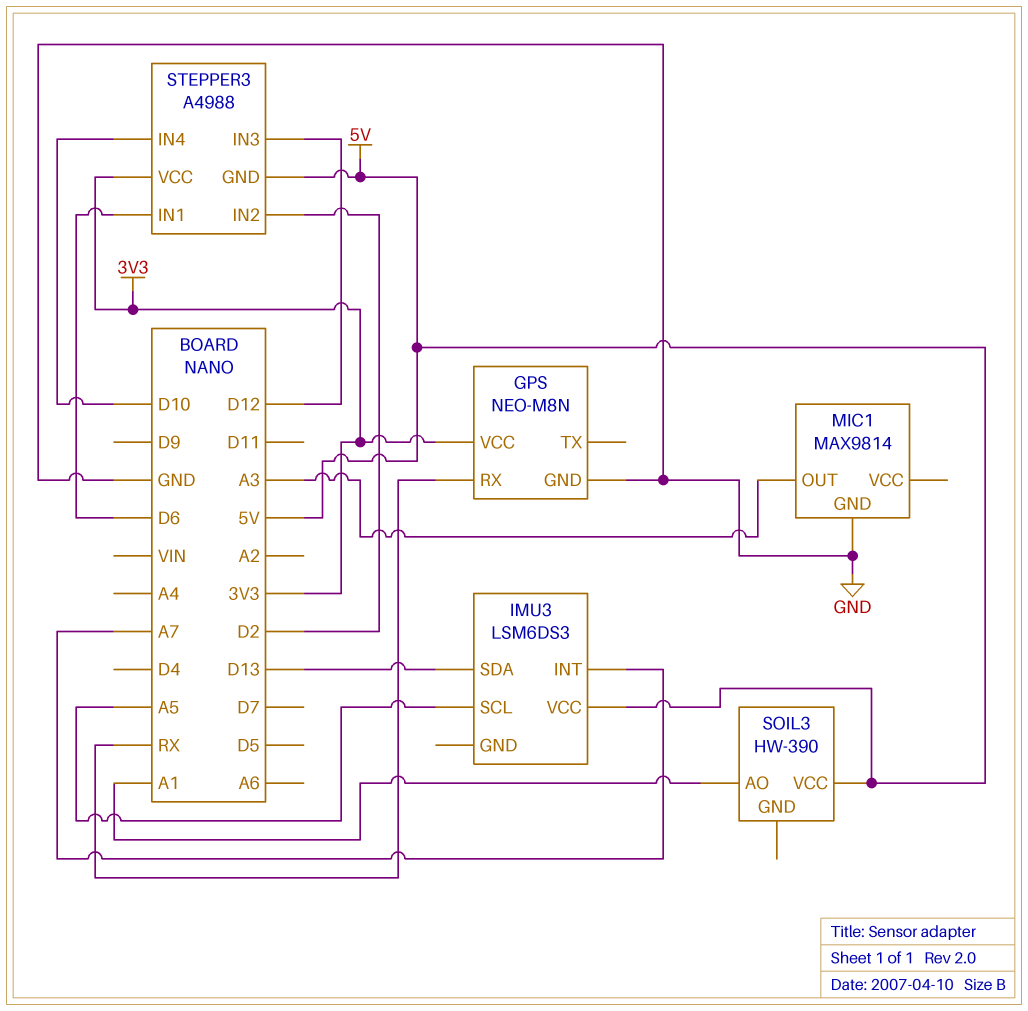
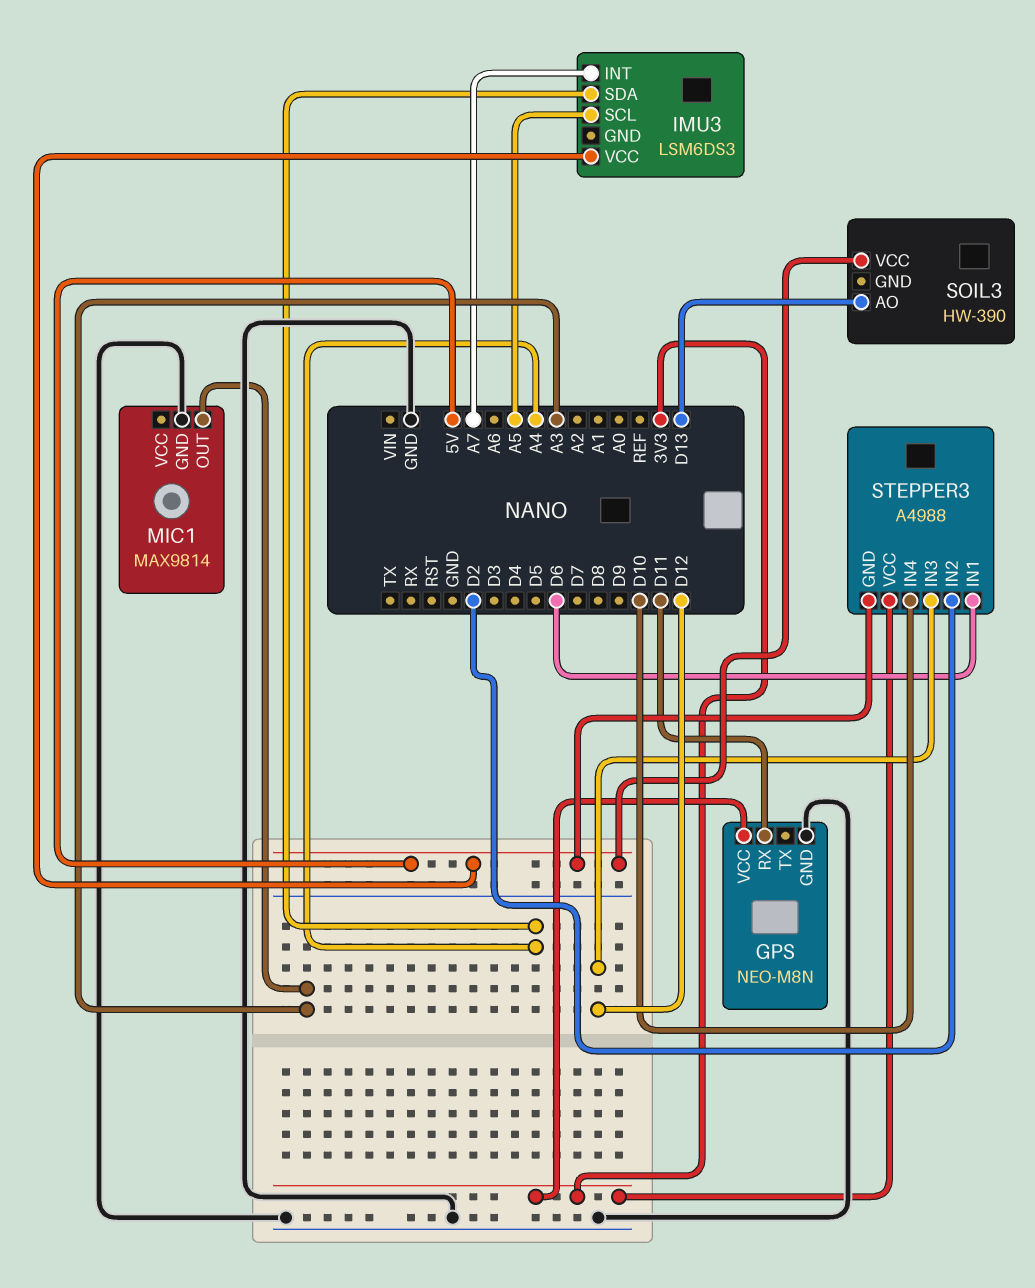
GPS pin RX: RX -> D11
IMU3 pin SDA: D13 -> A4
SOIL3 pin AO: A1 -> D13

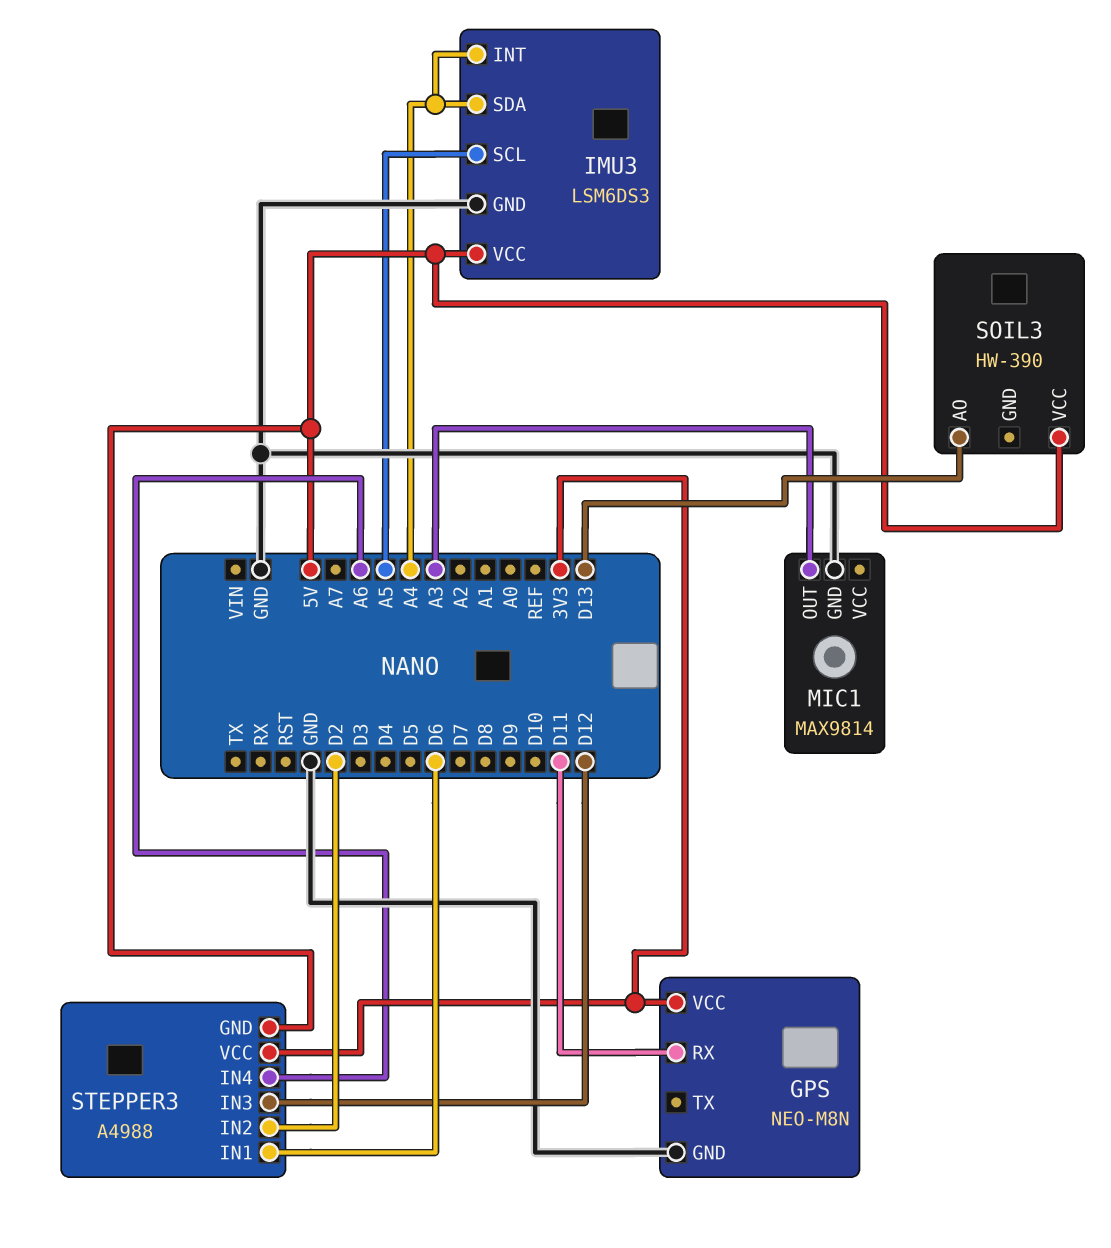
IMU3 pin GND: none -> GND
IMU3 pin INT: A7 -> A4
STEPPER3 pin IN4: D10 -> A6

